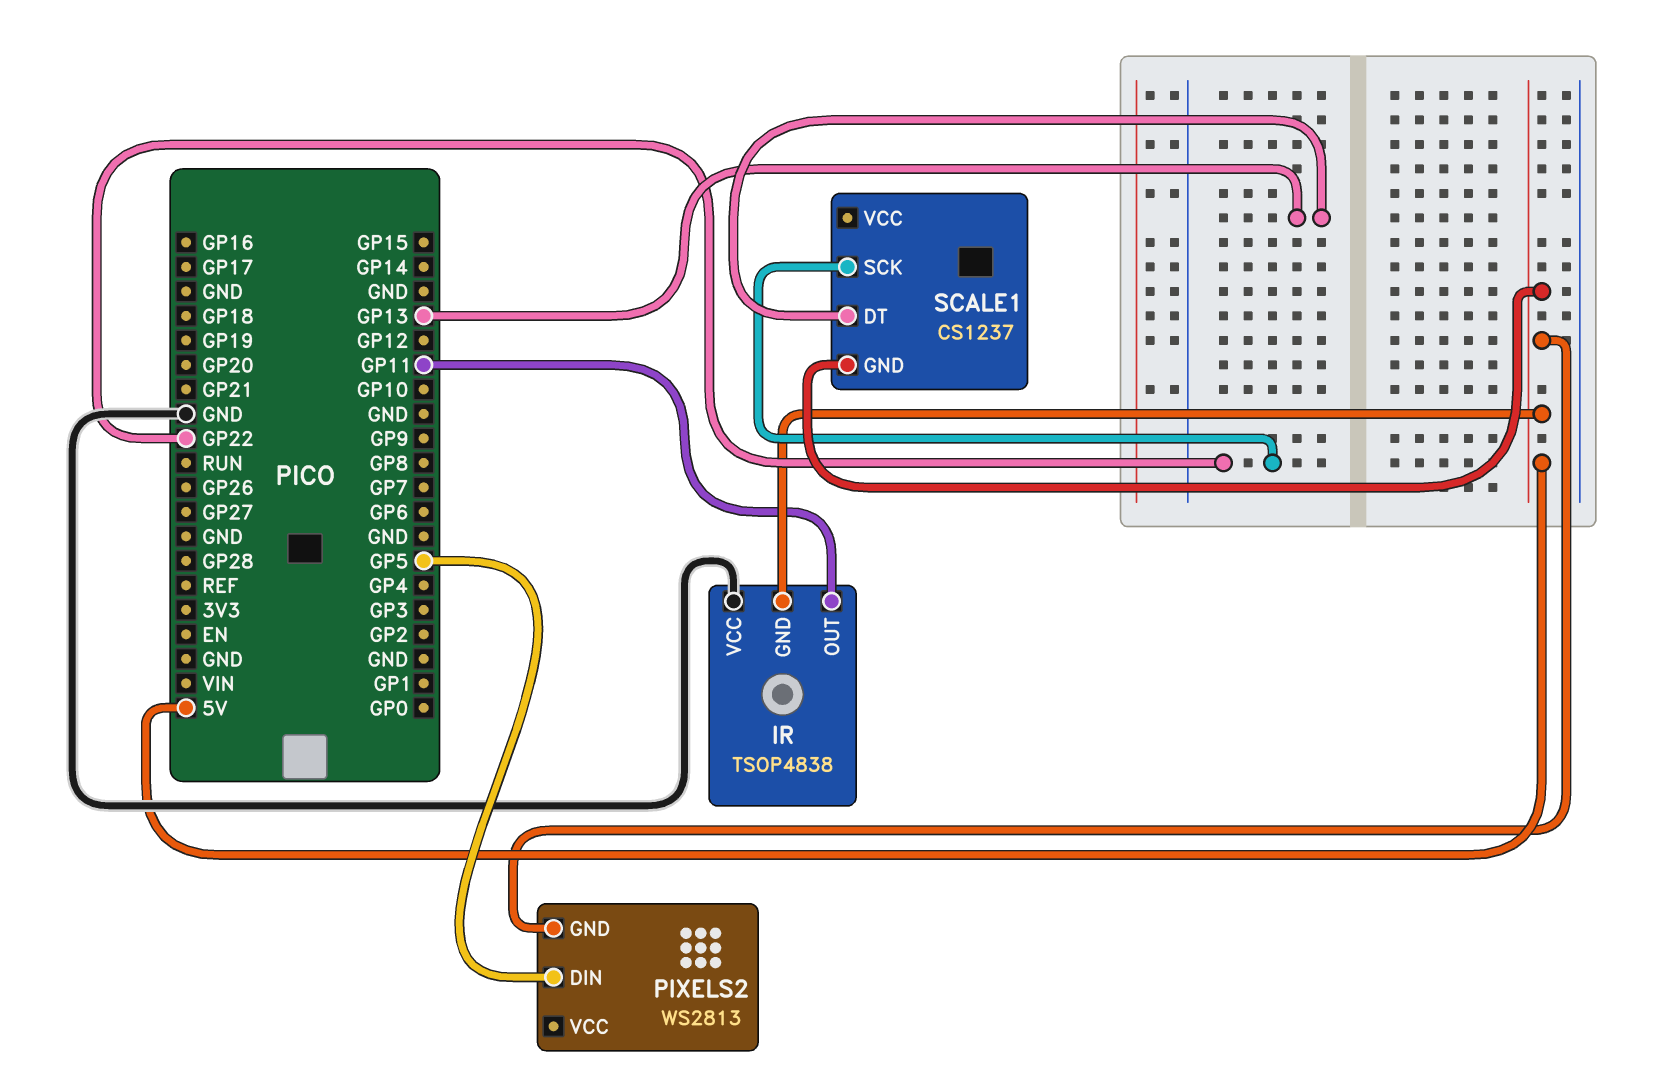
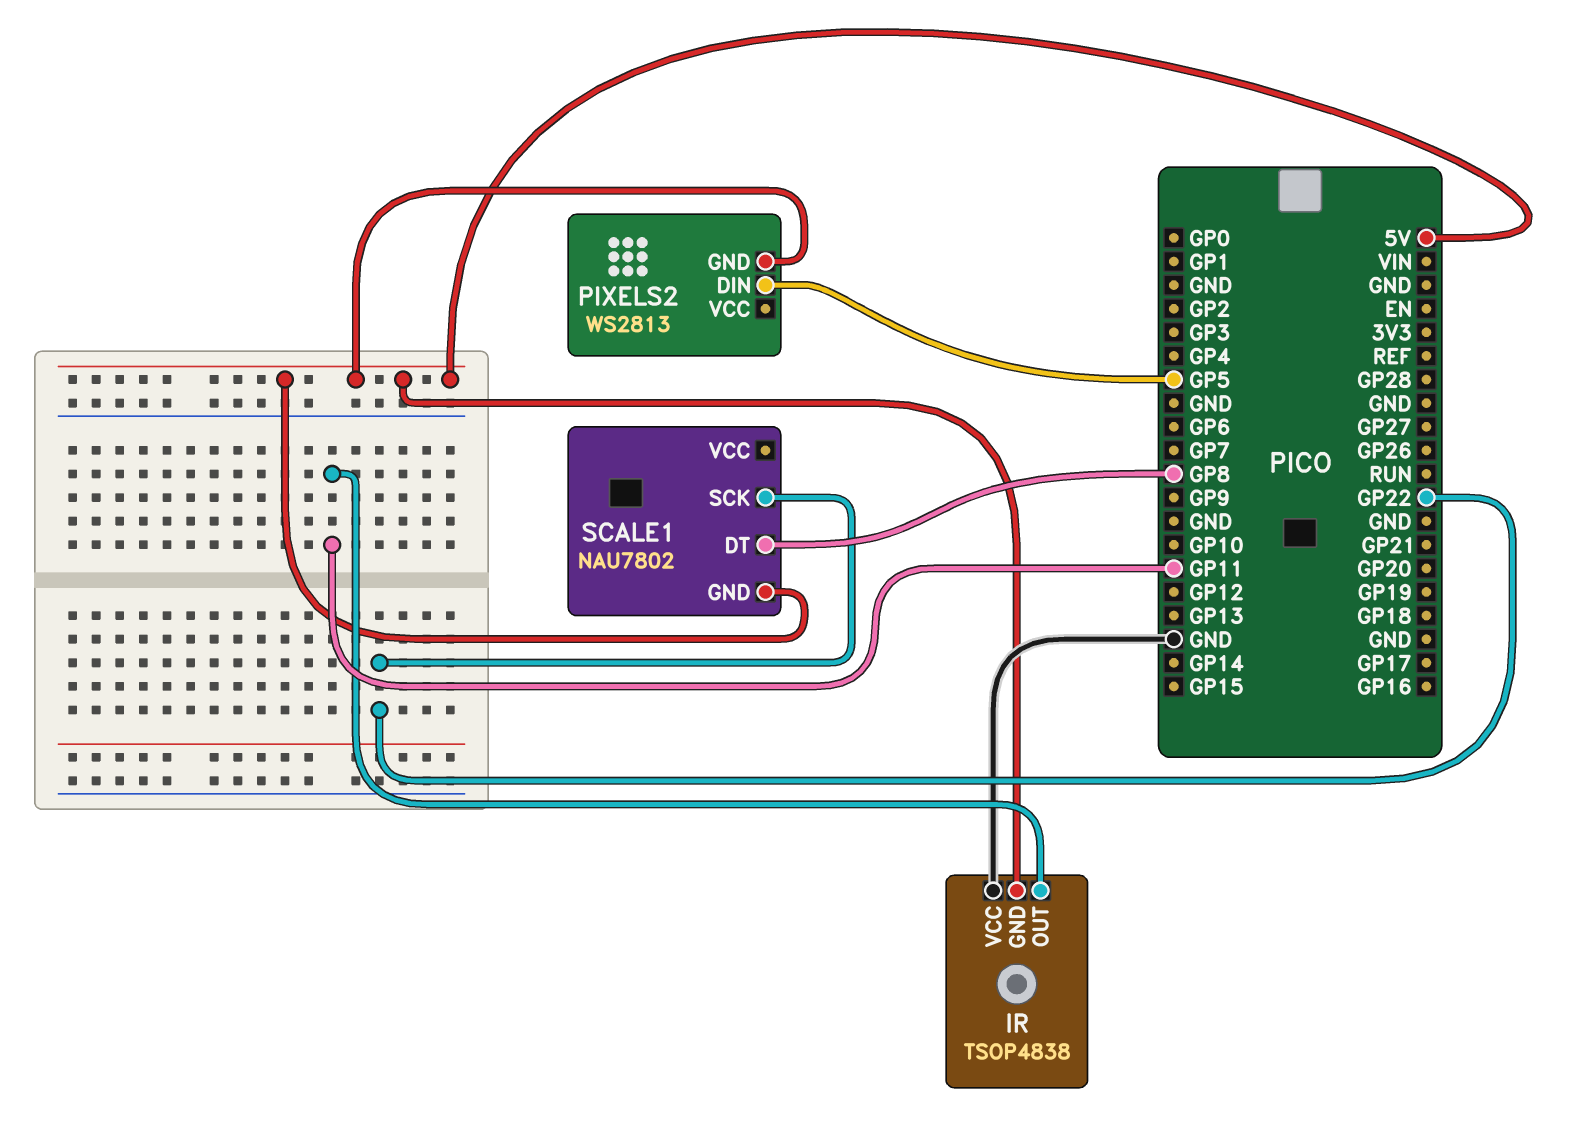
SCALE1: CS1237 -> NAU7802
SCALE1 pin DT: GP13 -> GP8

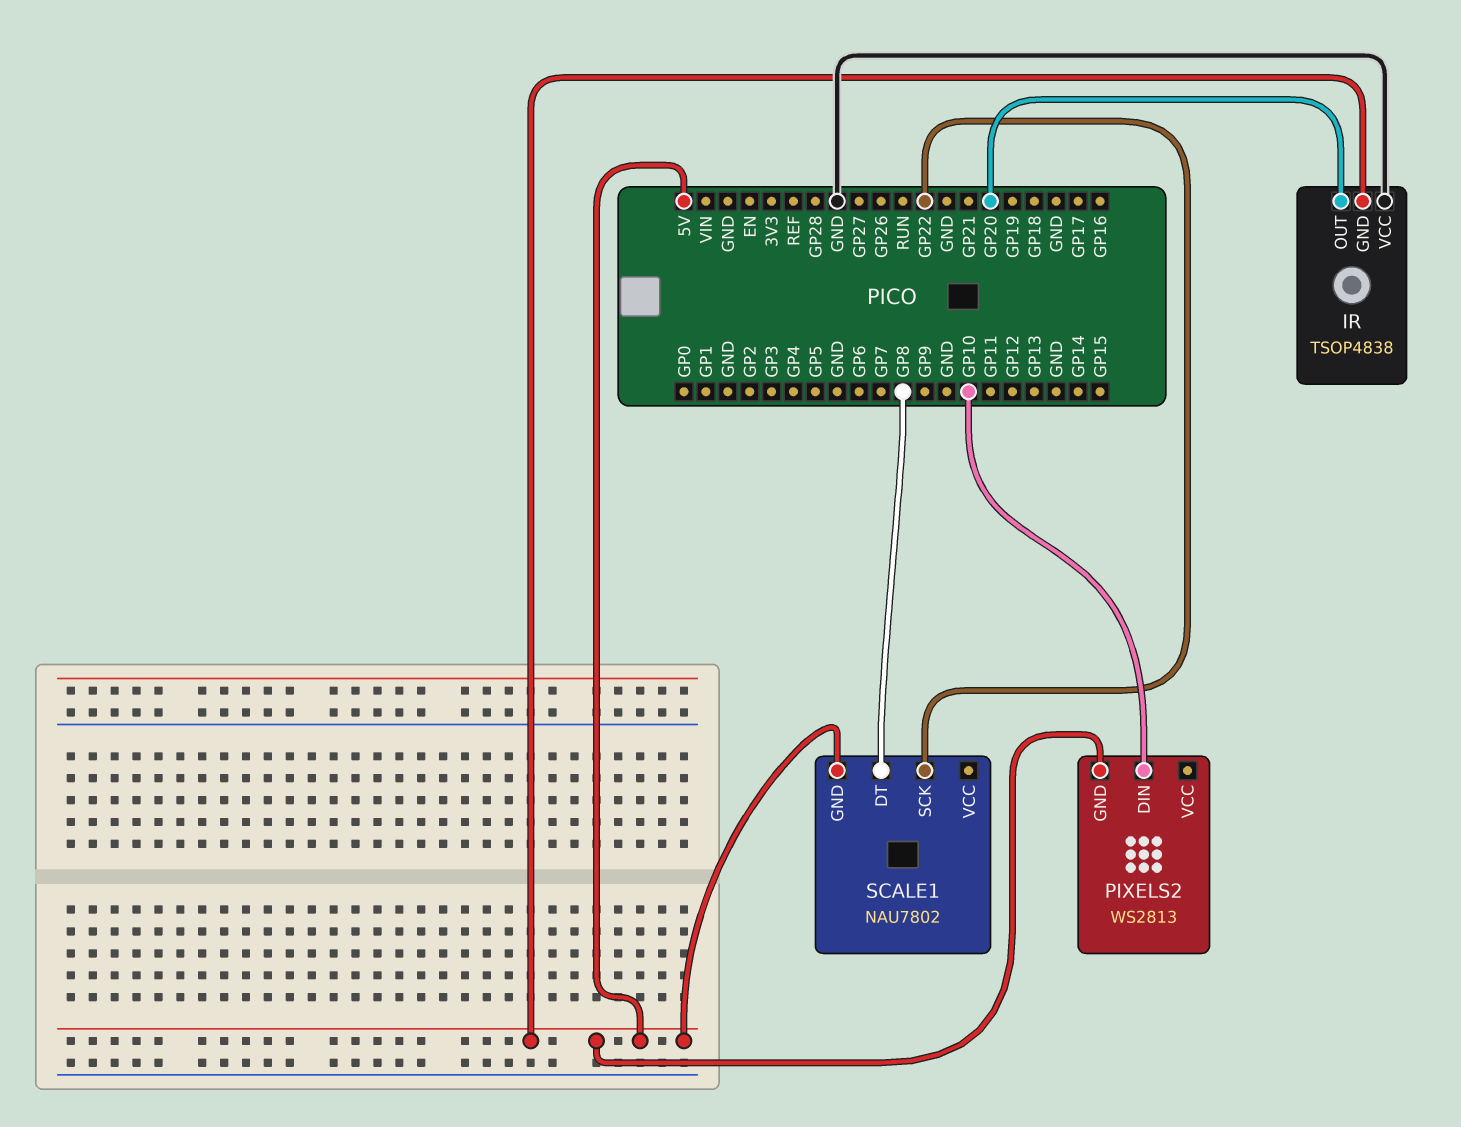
IR pin OUT: GP11 -> GP20
PIXELS2 pin DIN: GP5 -> GP10

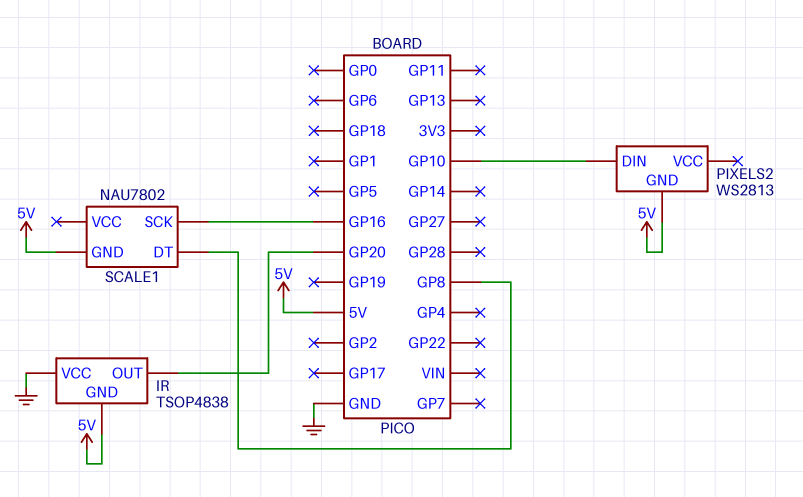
SCALE1 pin SCK: GP22 -> GP16

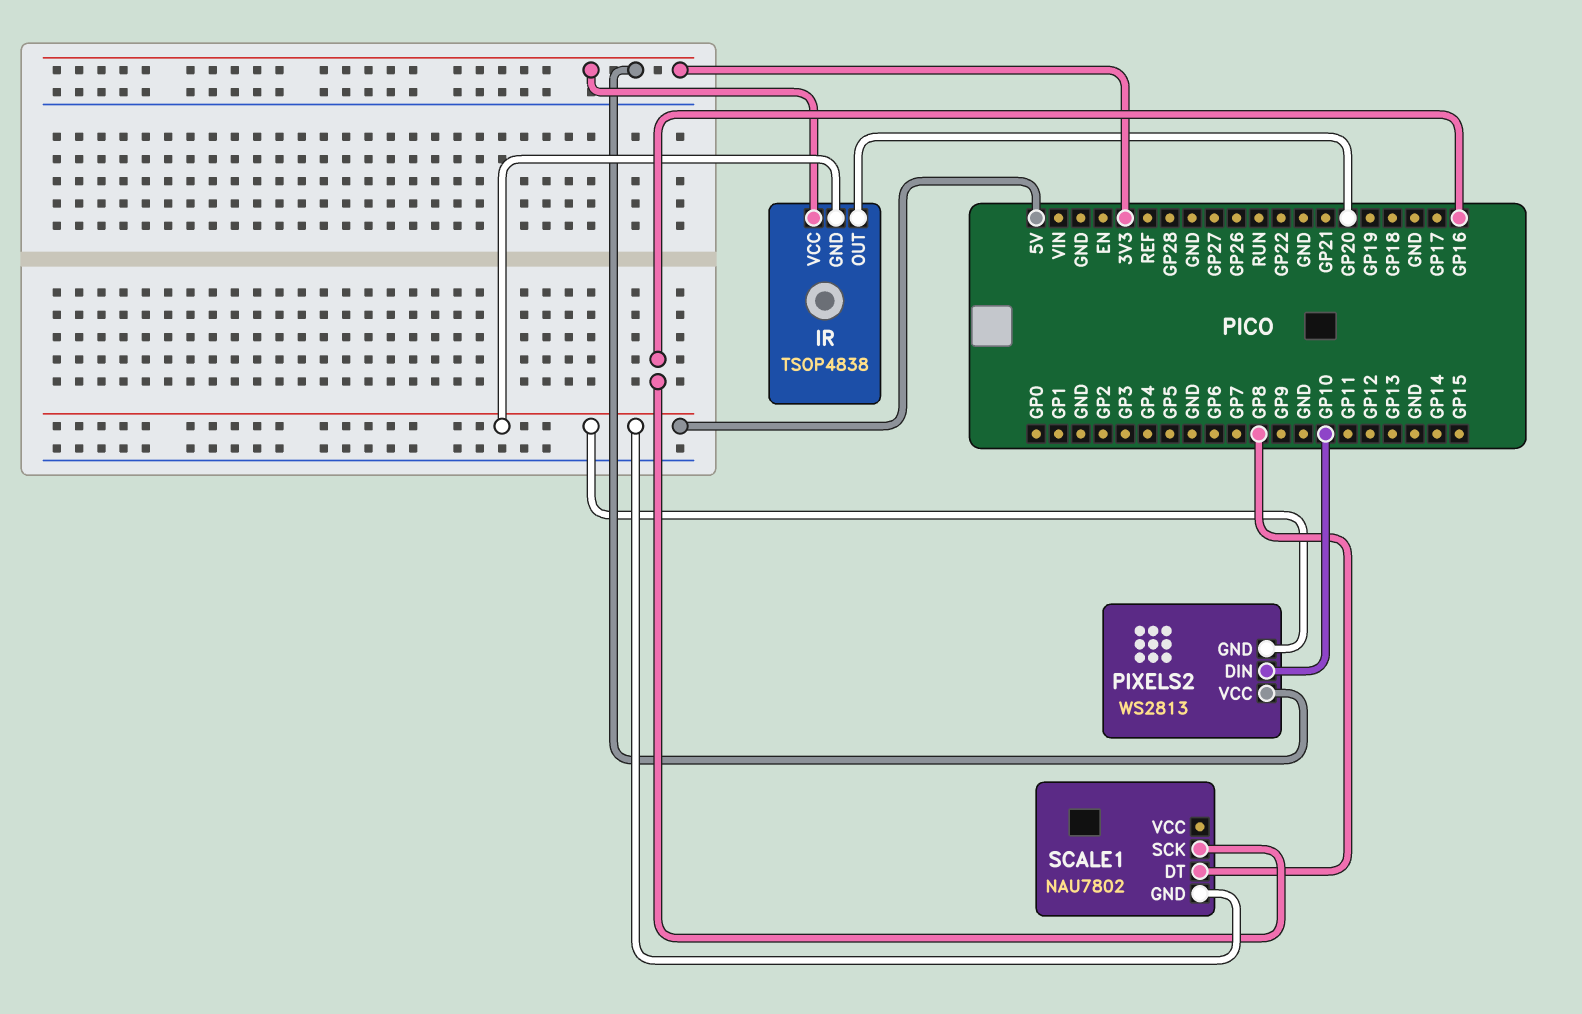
IR pin VCC: GND -> 3V3
PIXELS2 pin VCC: none -> 3V3

